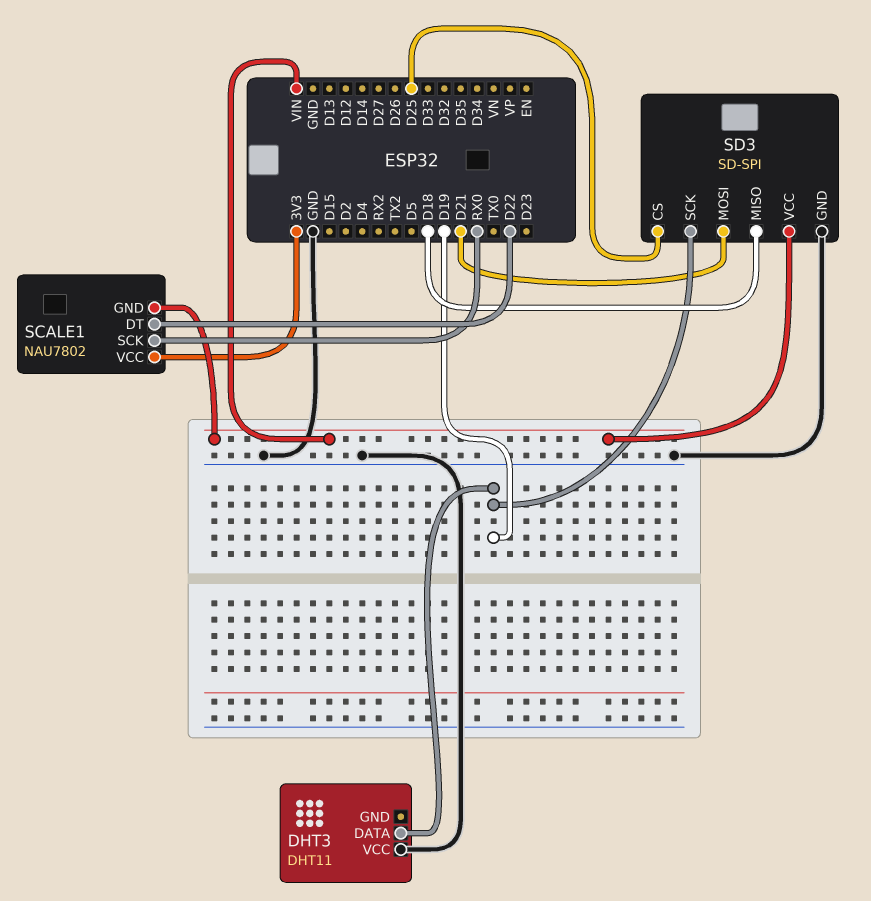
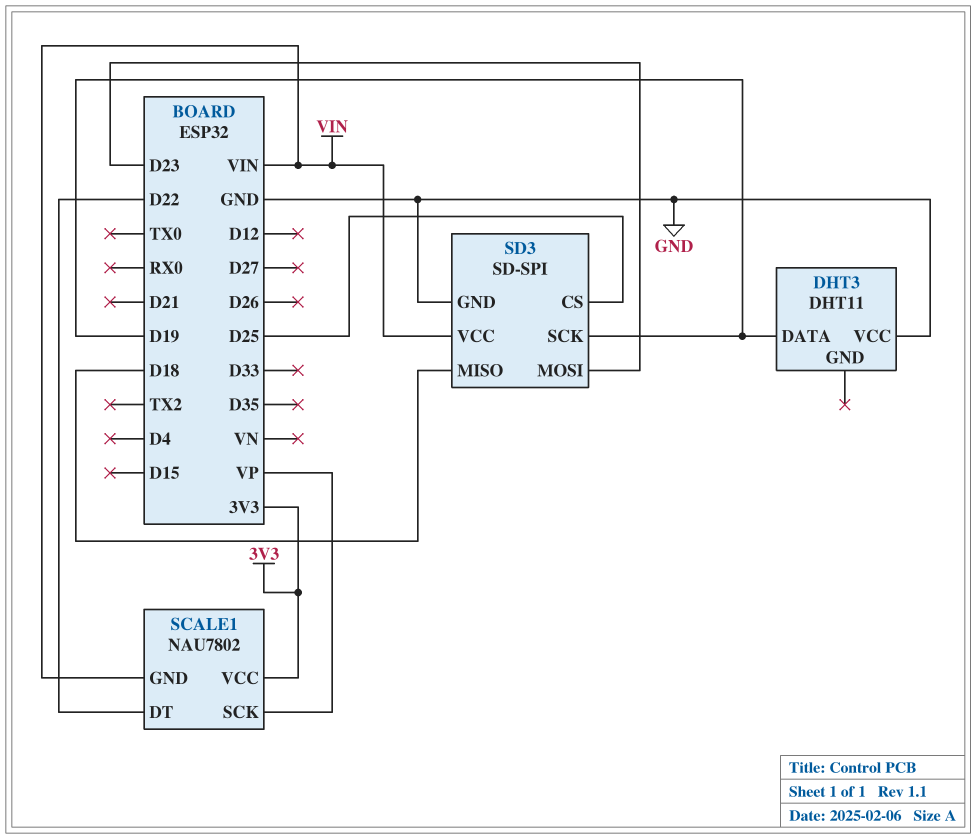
SCALE1 pin SCK: RX0 -> VP
SD3 pin MOSI: D21 -> D23

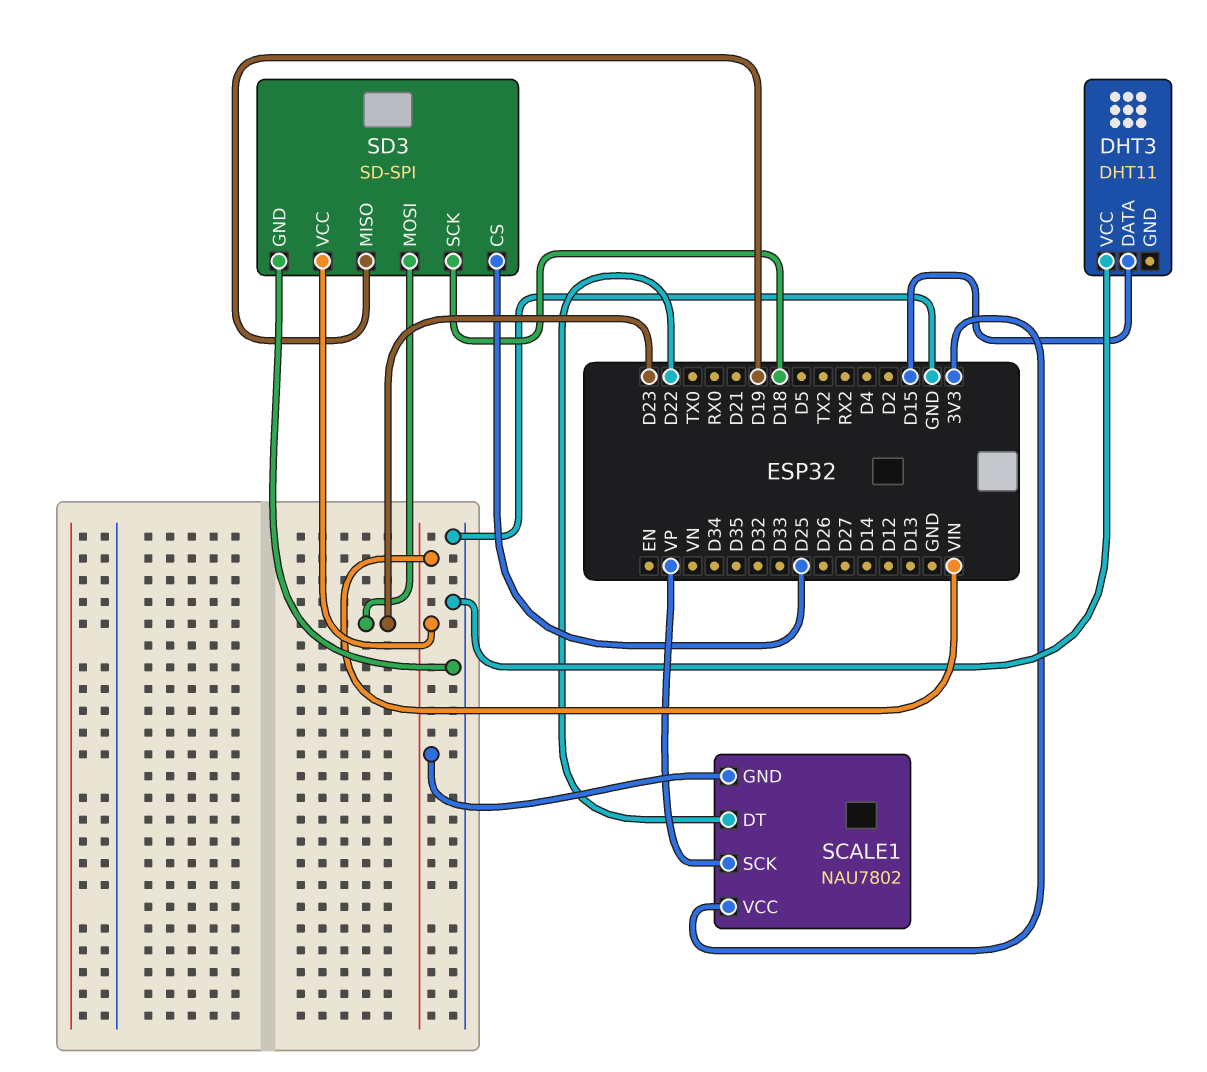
DHT3 pin DATA: D19 -> D15
SD3 pin MISO: D18 -> D19
SD3 pin SCK: D19 -> D18

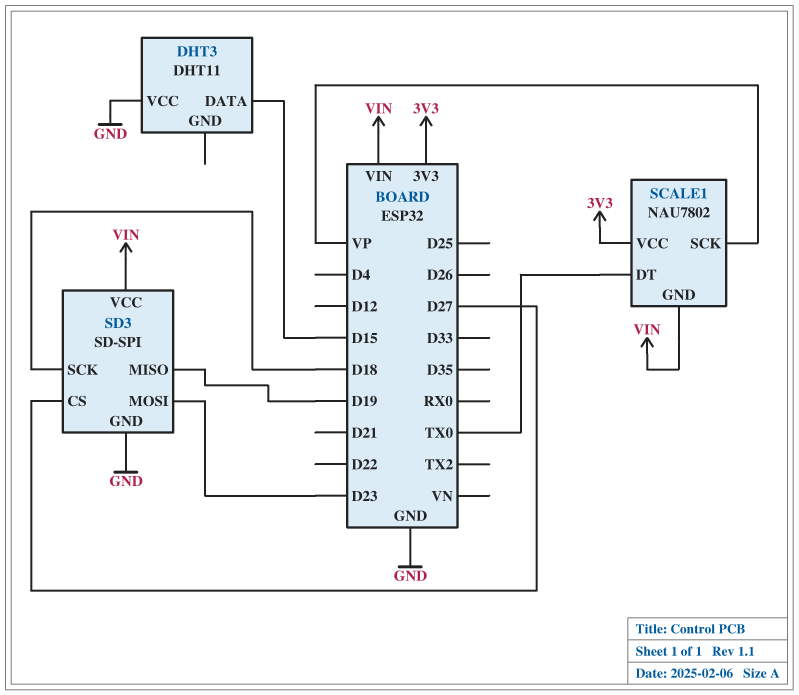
SCALE1 pin DT: D22 -> TX0
SD3 pin CS: D25 -> D27

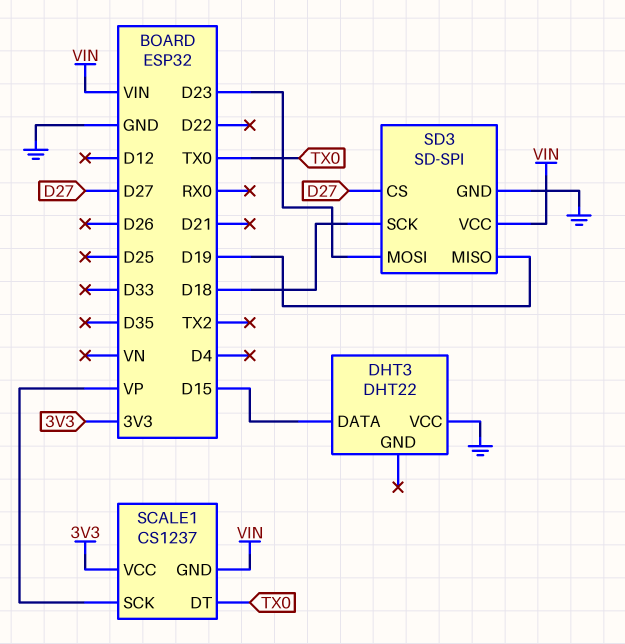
DHT3: DHT11 -> DHT22
SCALE1: NAU7802 -> CS1237

